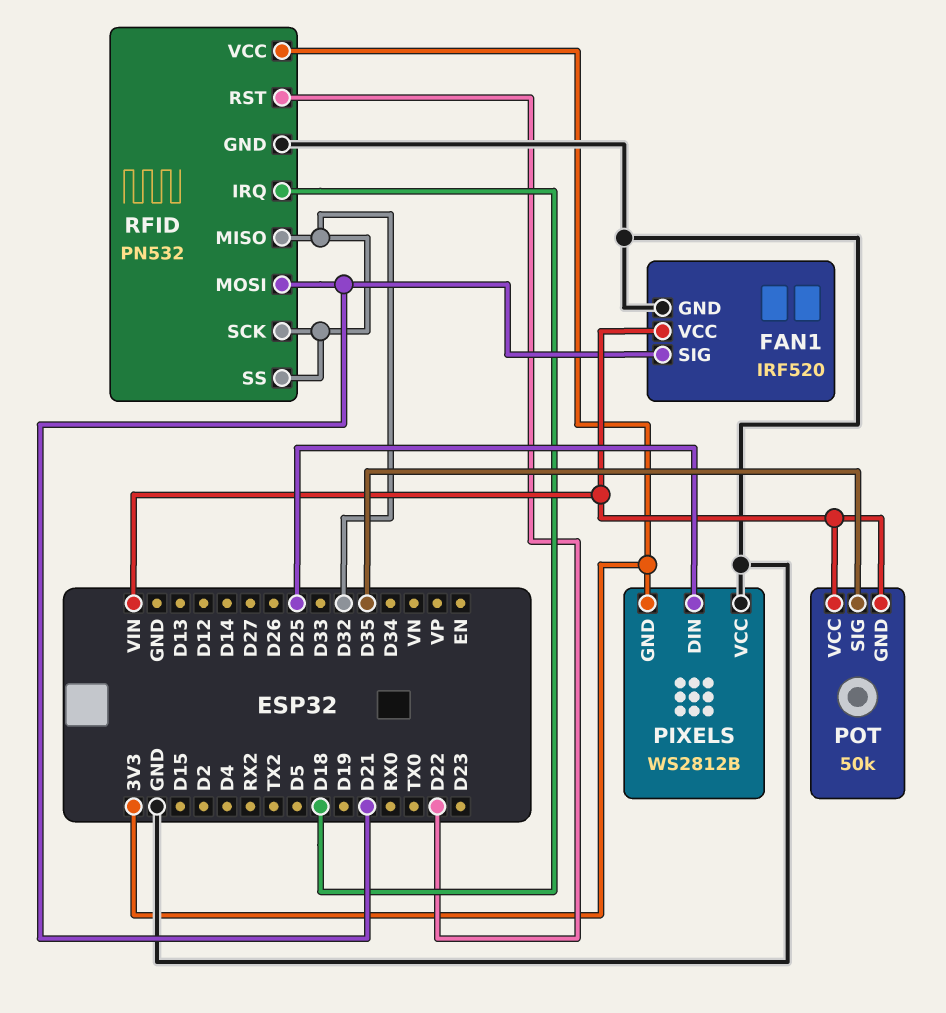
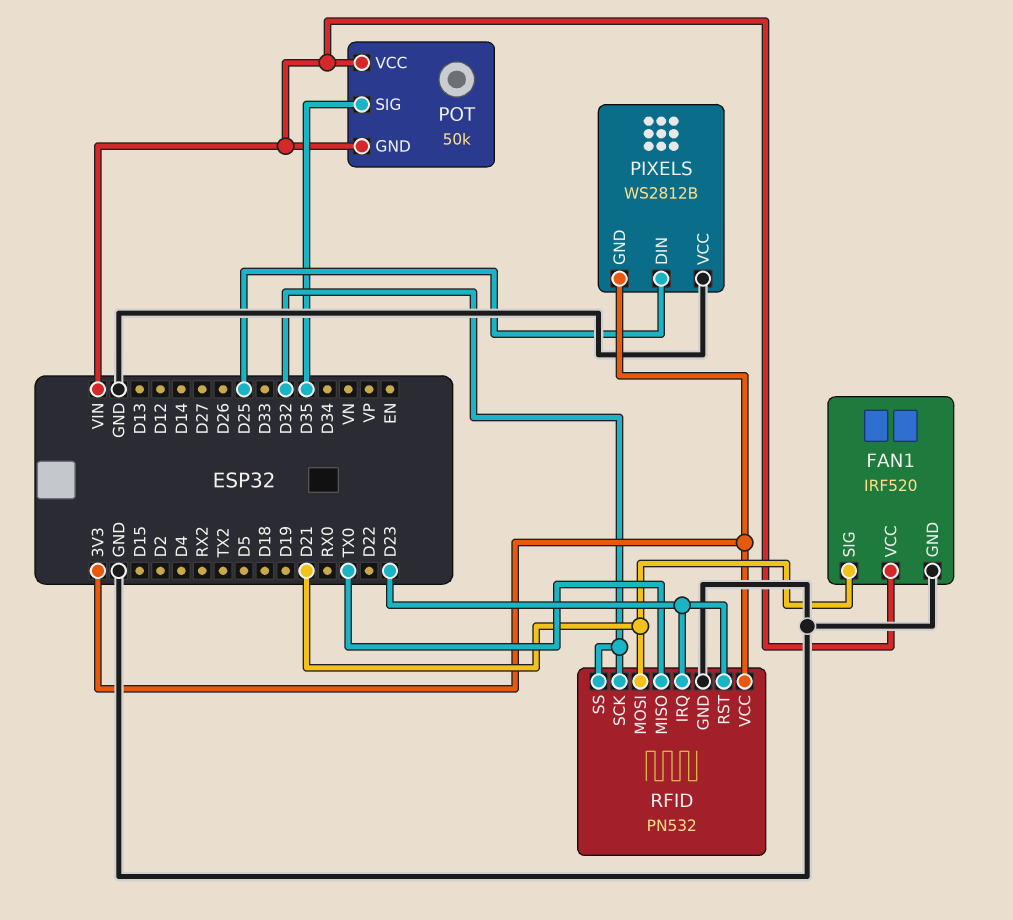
RFID pin IRQ: D18 -> D23
RFID pin MISO: D32 -> TX0
RFID pin RST: D22 -> D23

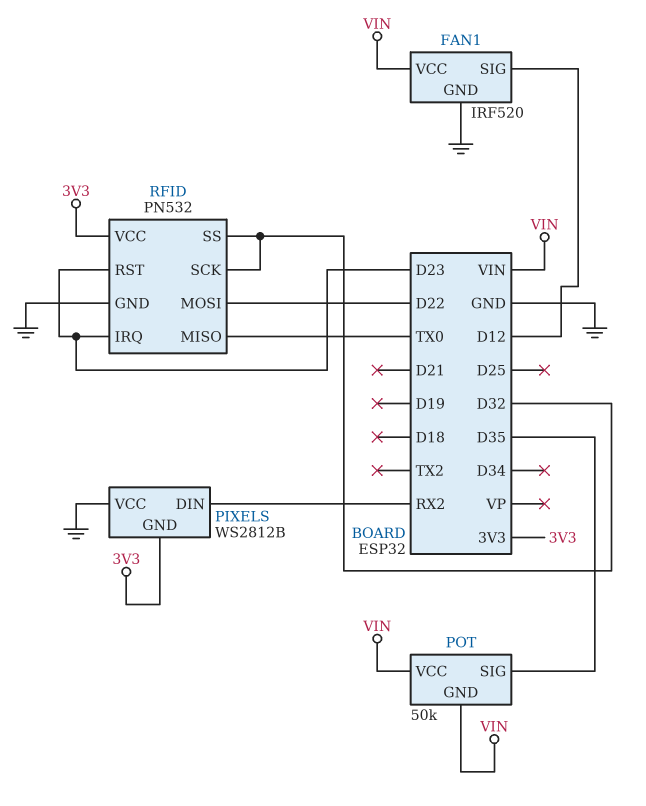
FAN1 pin SIG: D21 -> D12
PIXELS pin DIN: D25 -> RX2
RFID pin MOSI: D21 -> D22

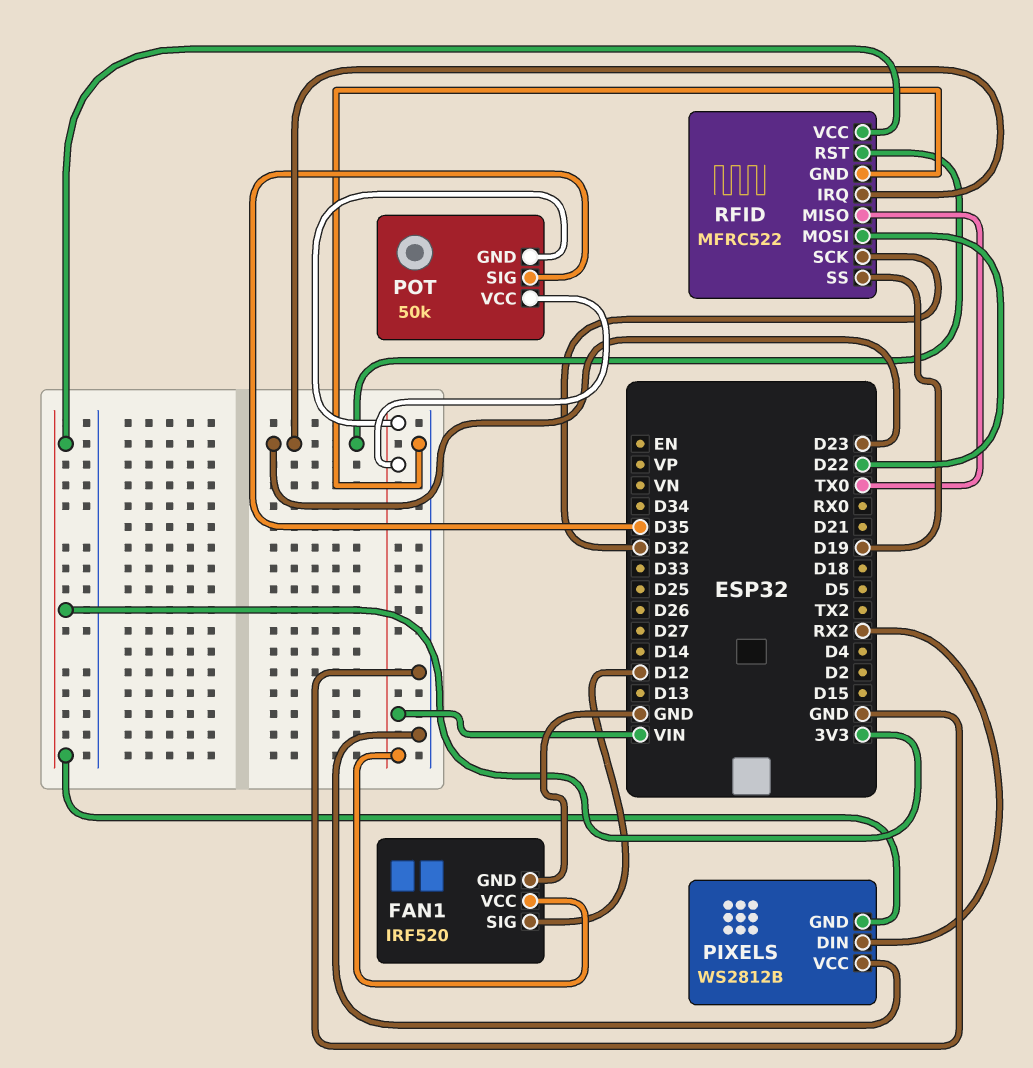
RFID: PN532 -> MFRC522
RFID pin SS: D32 -> D19

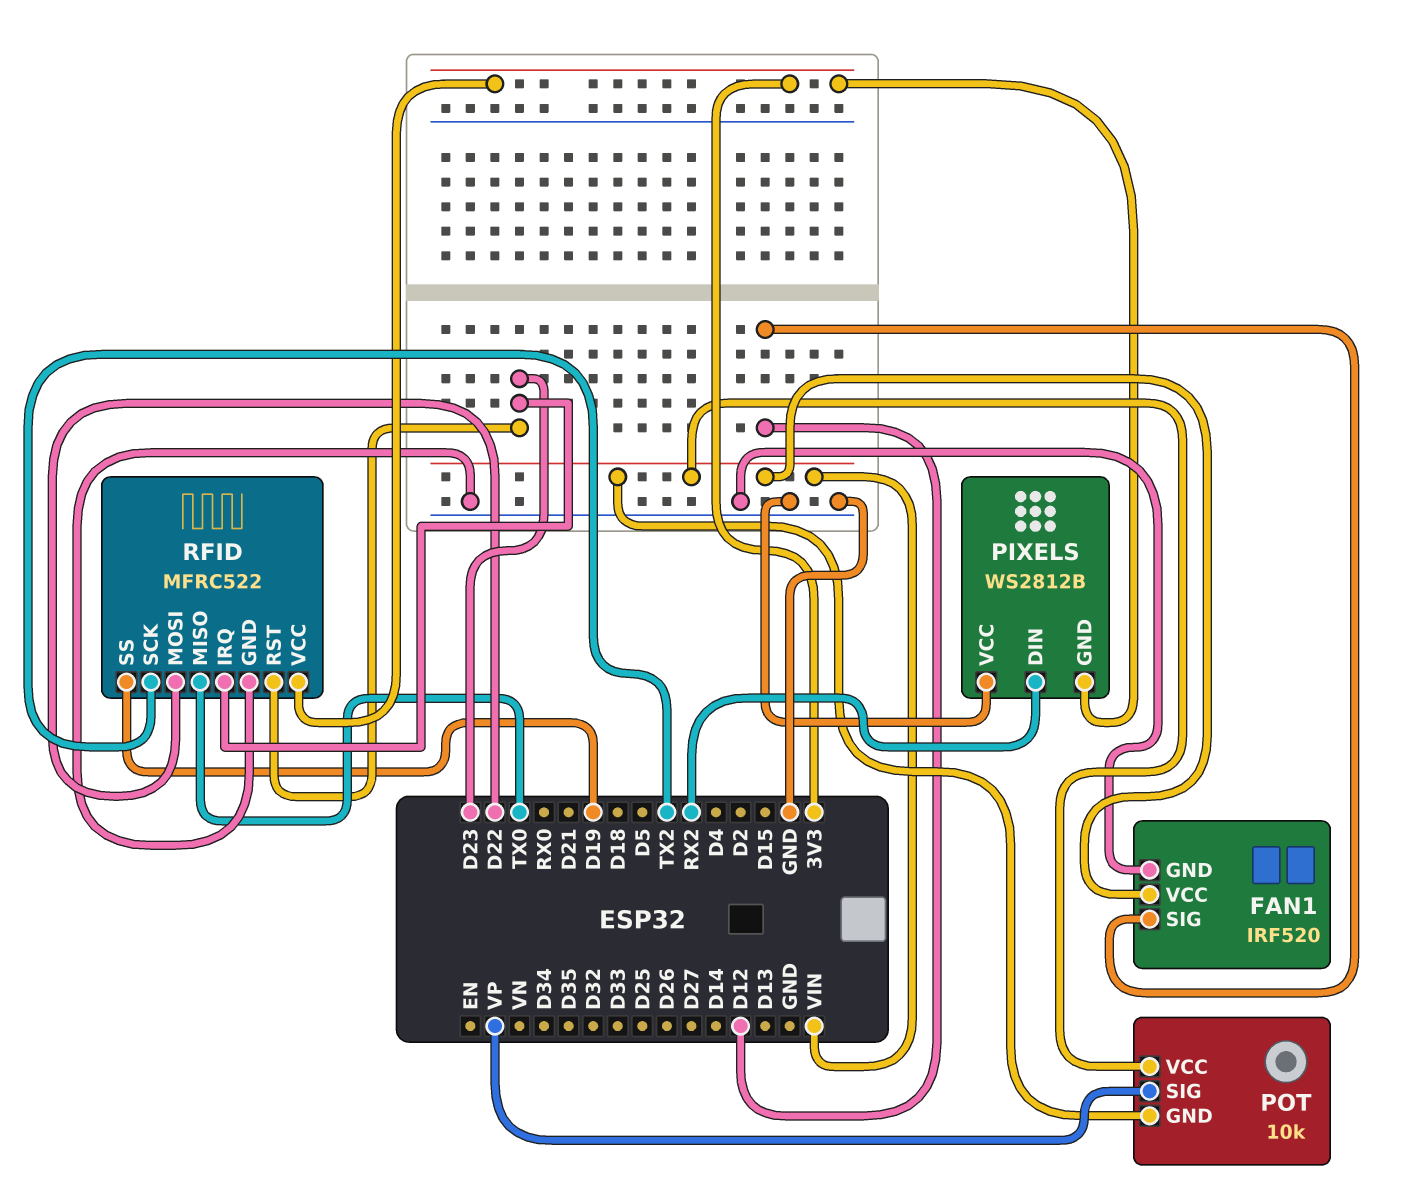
POT: 50k -> 10k
POT pin SIG: D35 -> VP
RFID pin SCK: D32 -> TX2

